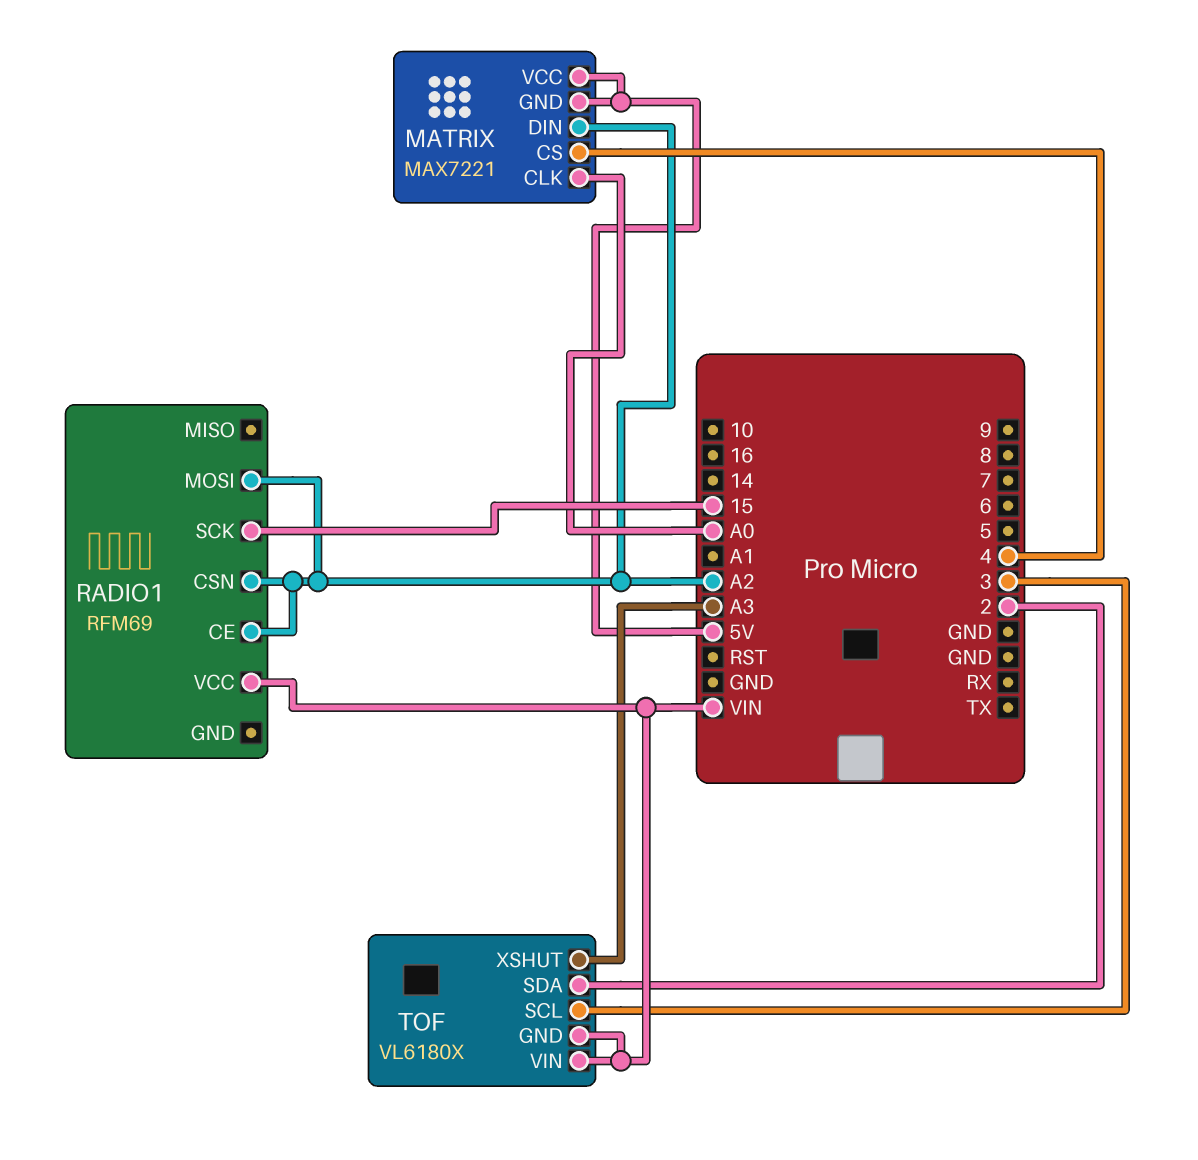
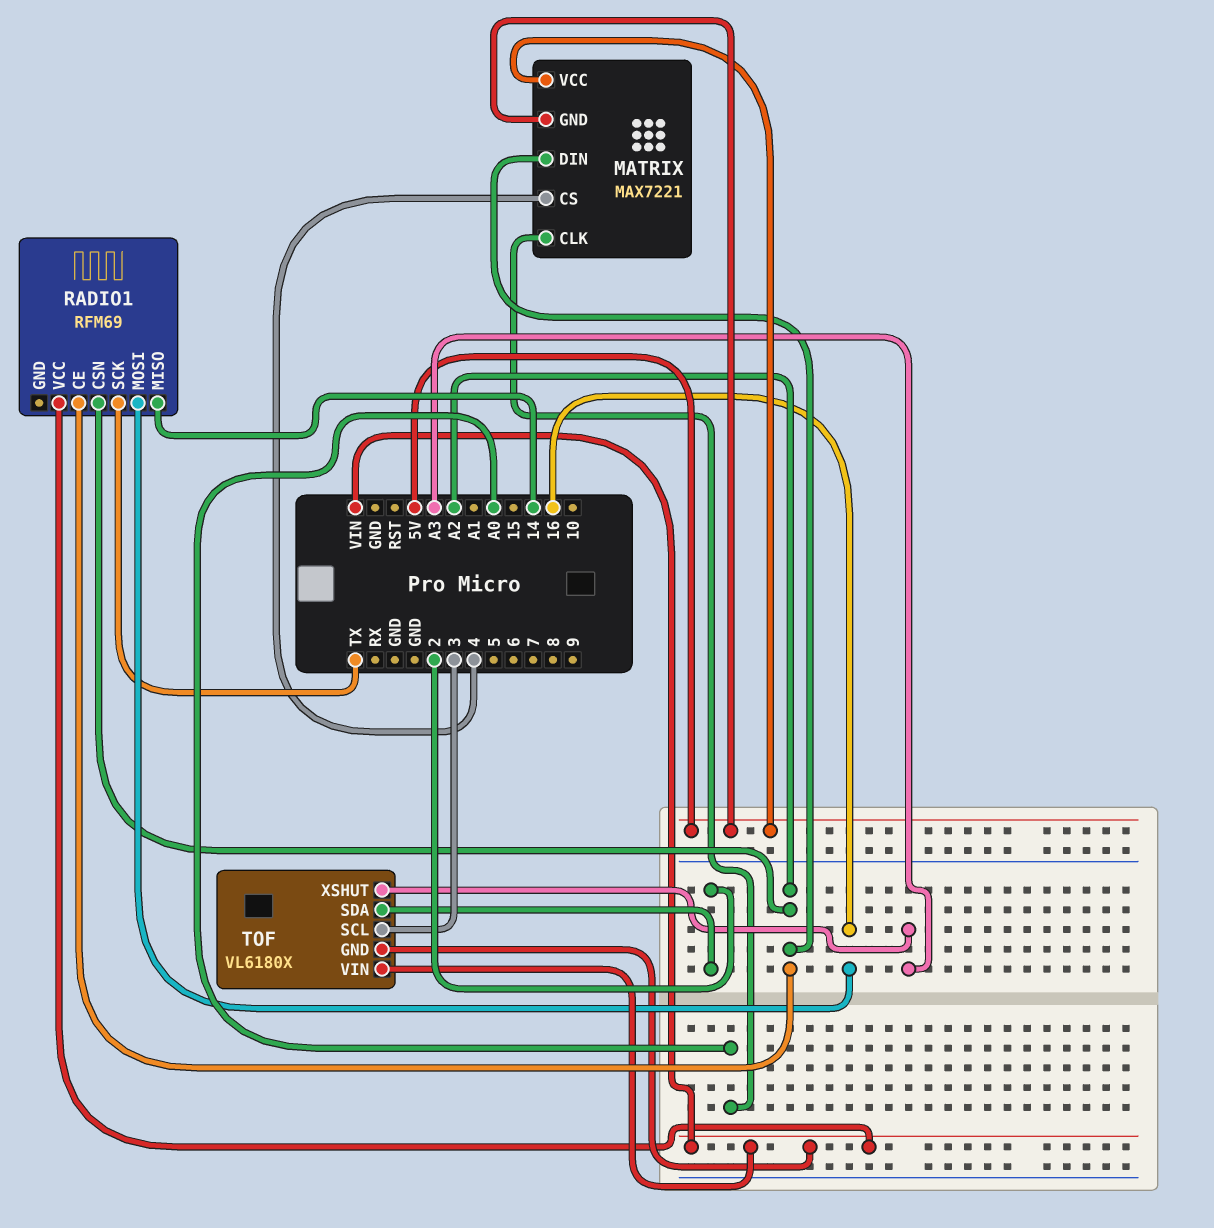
RADIO1 pin MISO: none -> 14
RADIO1 pin MOSI: A2 -> 16
RADIO1 pin SCK: 15 -> TX

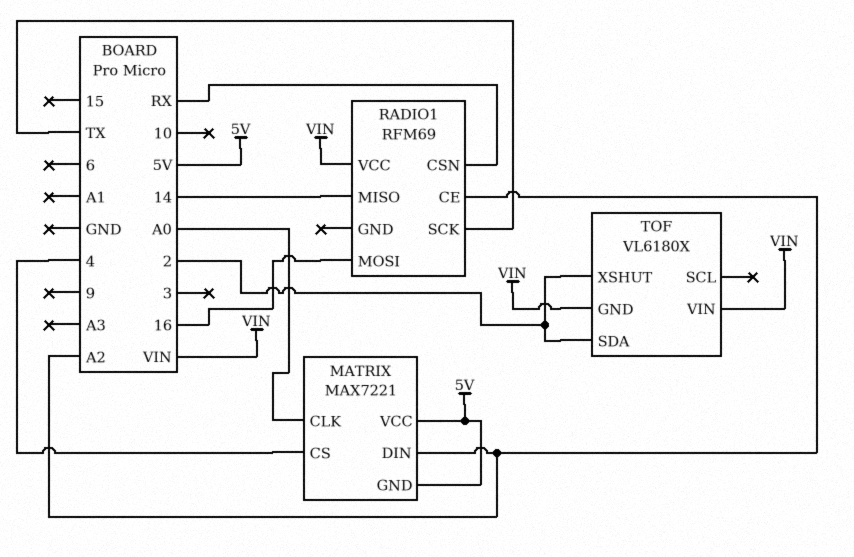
RADIO1 pin CSN: A2 -> RX
TOF pin SCL: 3 -> none
TOF pin XSHUT: A3 -> 2

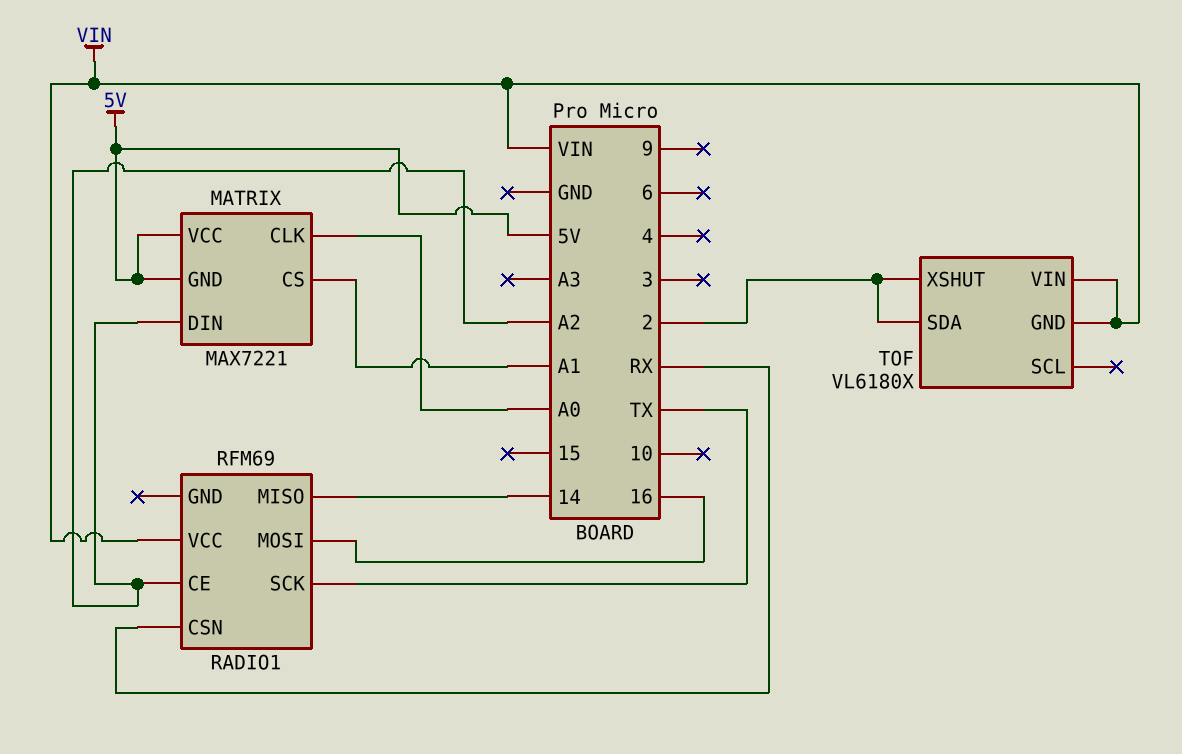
MATRIX pin CS: 4 -> A1

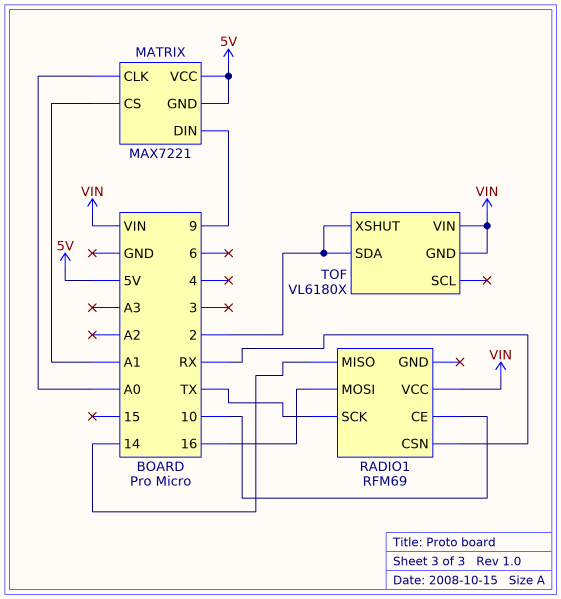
MATRIX pin DIN: A2 -> 9
RADIO1 pin CE: A2 -> 10

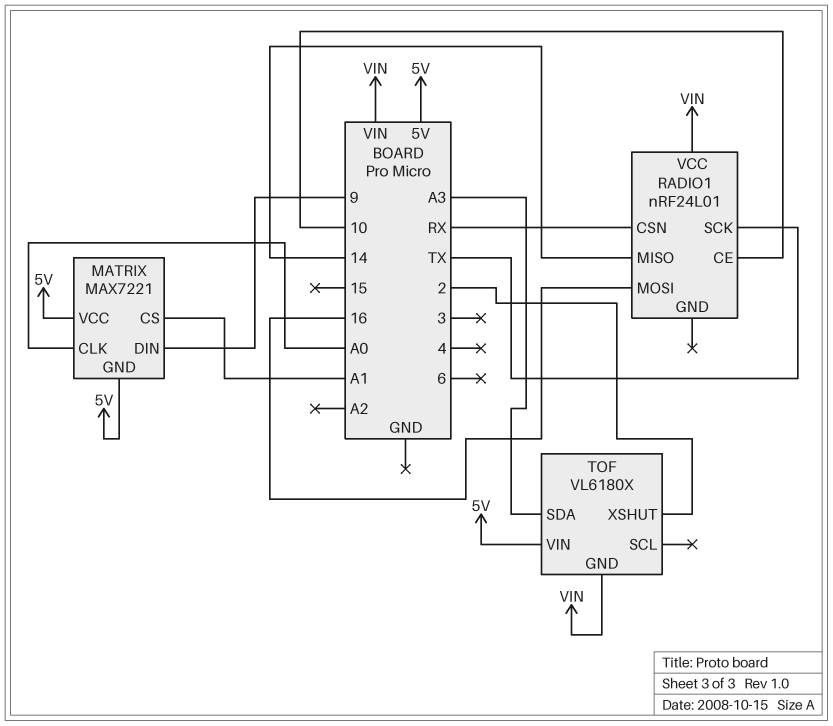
RADIO1: RFM69 -> nRF24L01
TOF pin SDA: 2 -> A3
TOF pin VIN: VIN -> 5V

